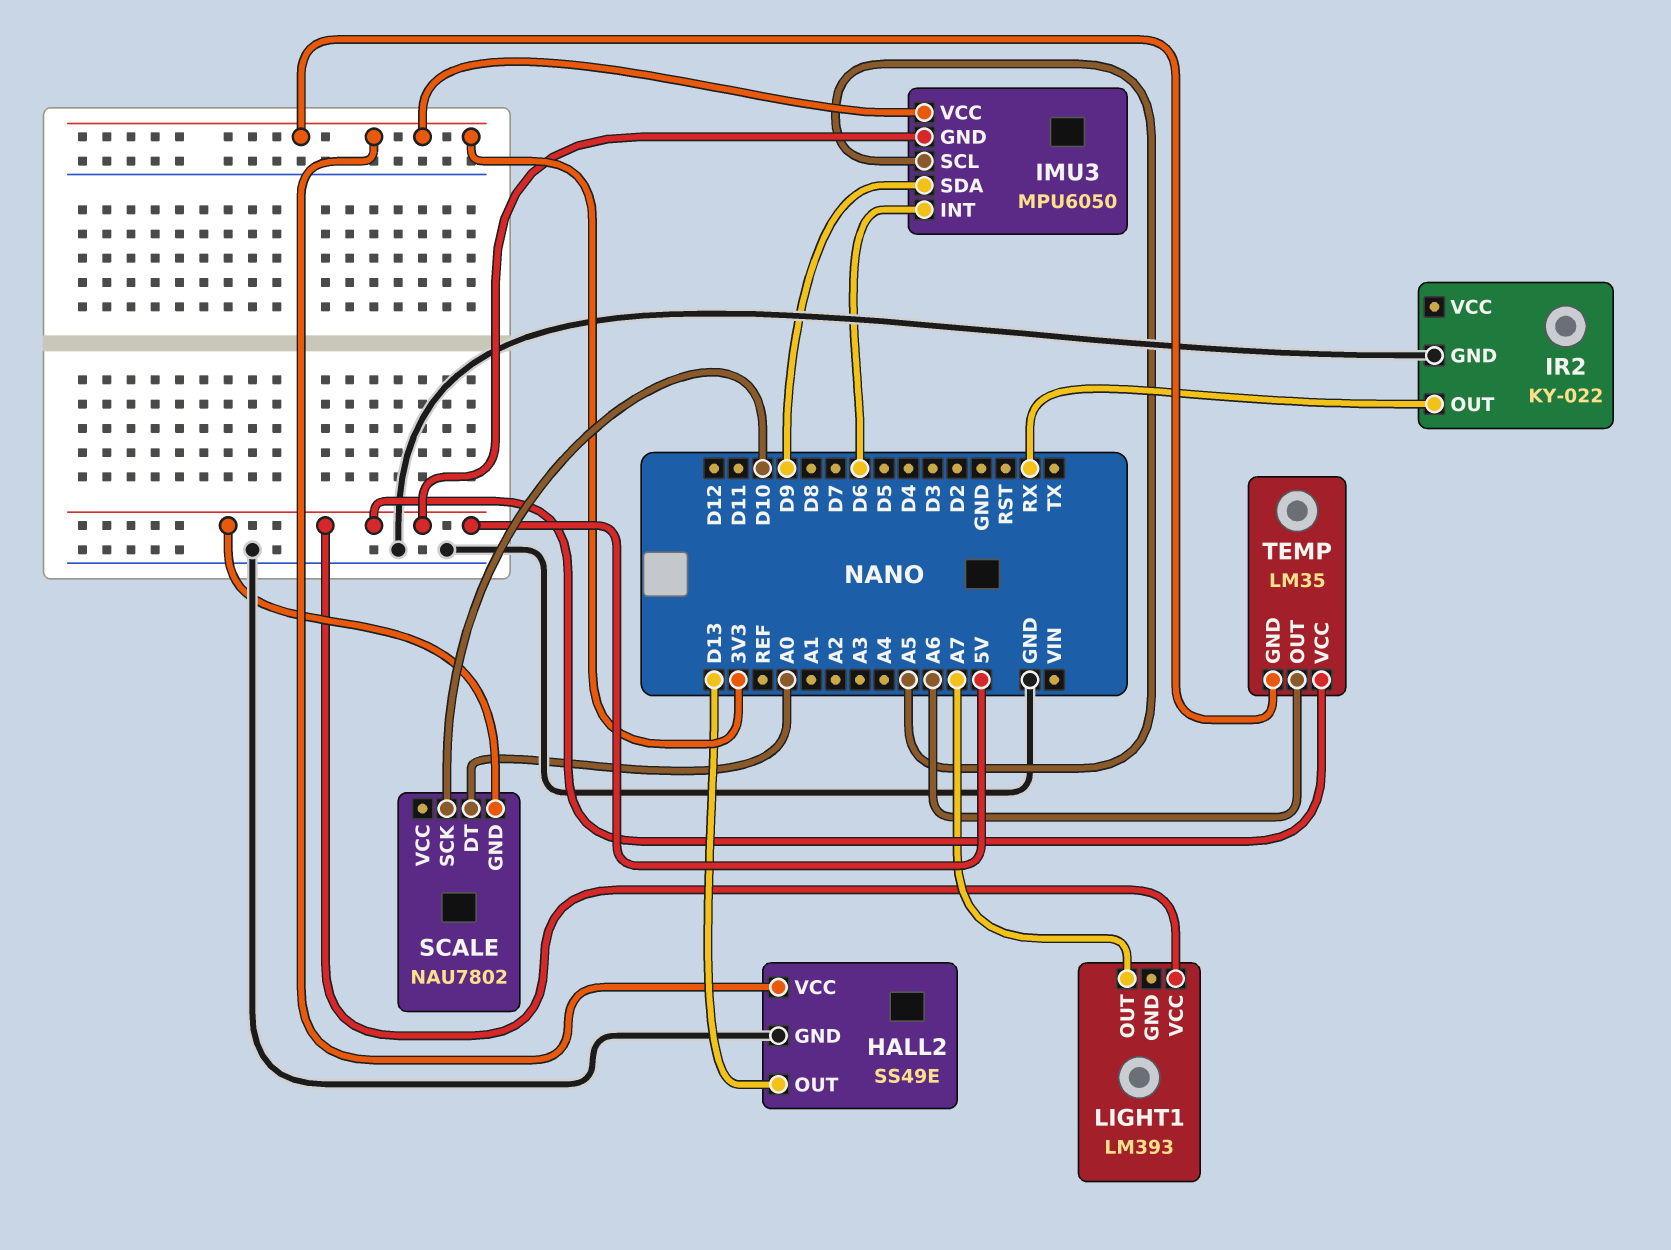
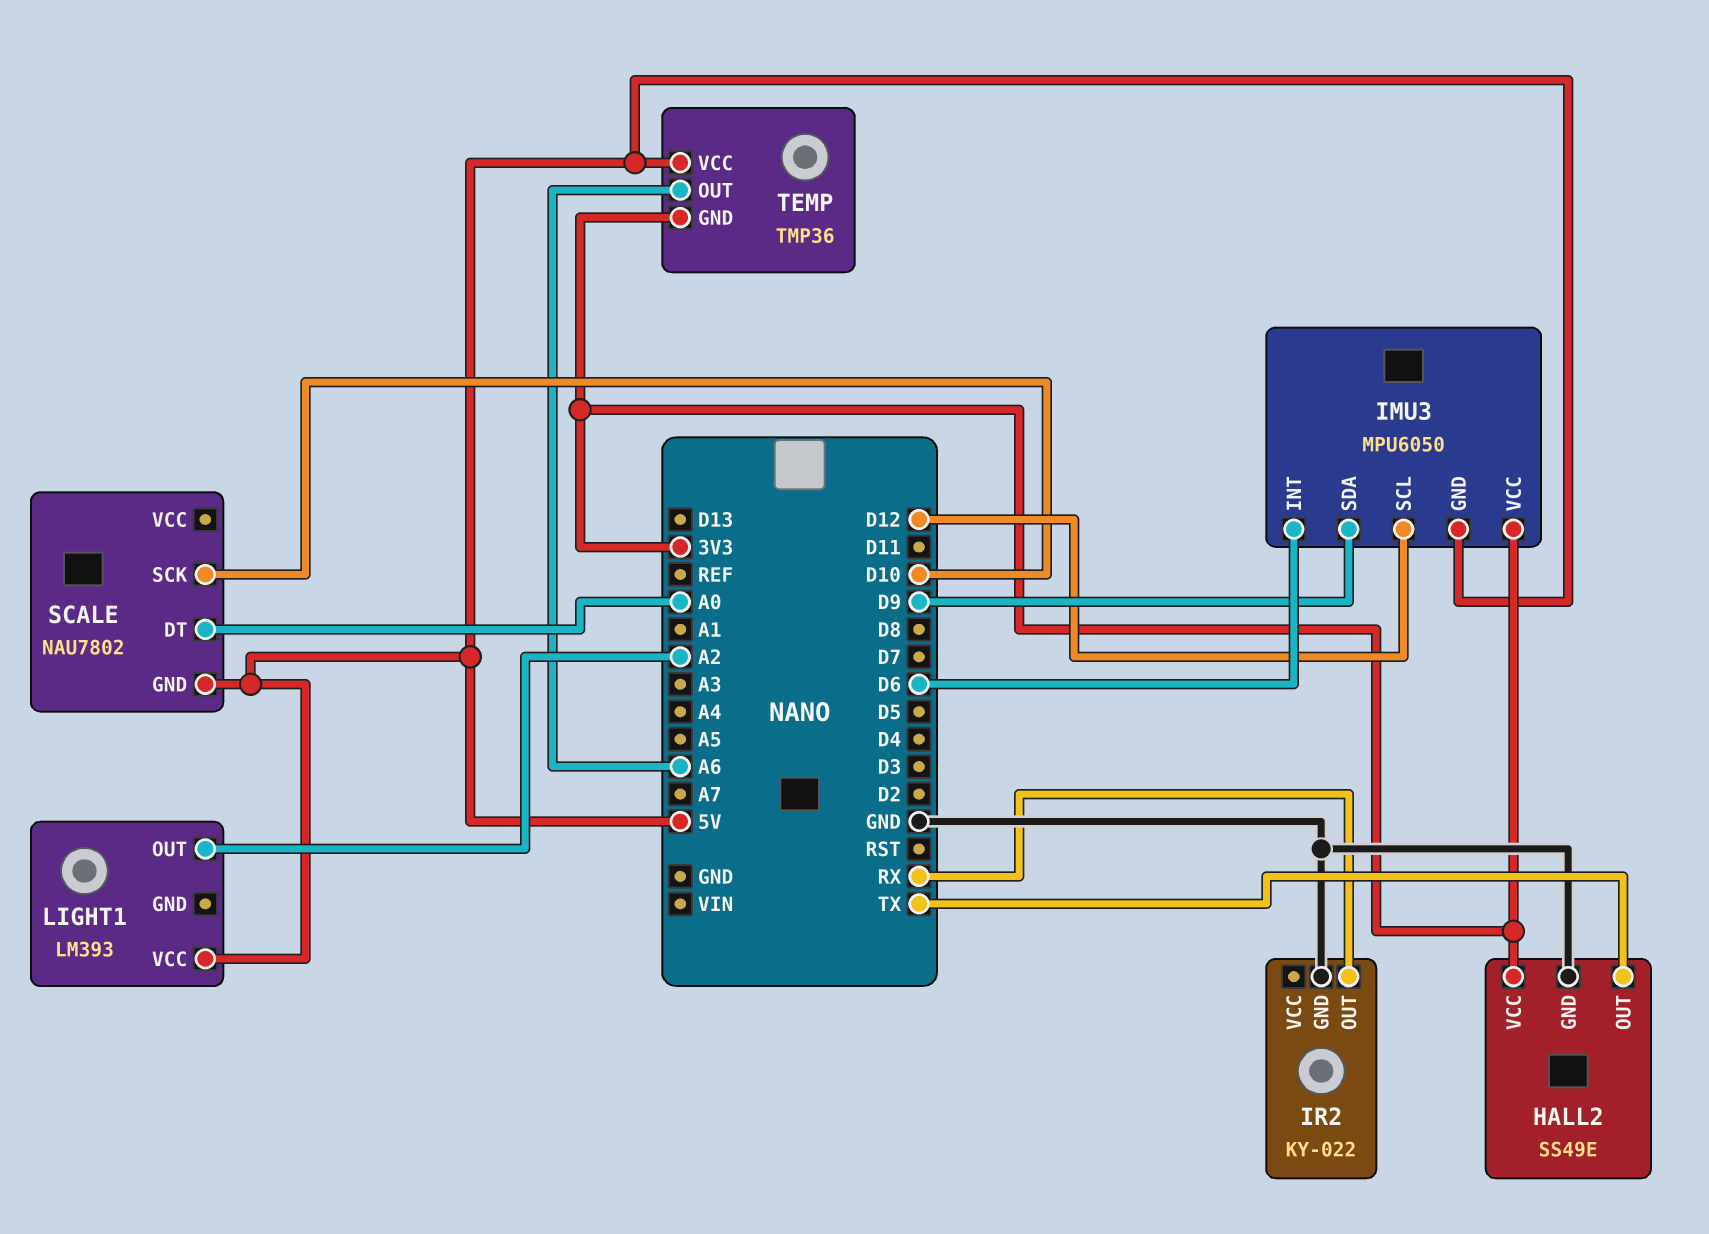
HALL2 pin OUT: D13 -> TX
IMU3 pin SCL: A5 -> D12
LIGHT1 pin OUT: A7 -> A2
TEMP: LM35 -> TMP36

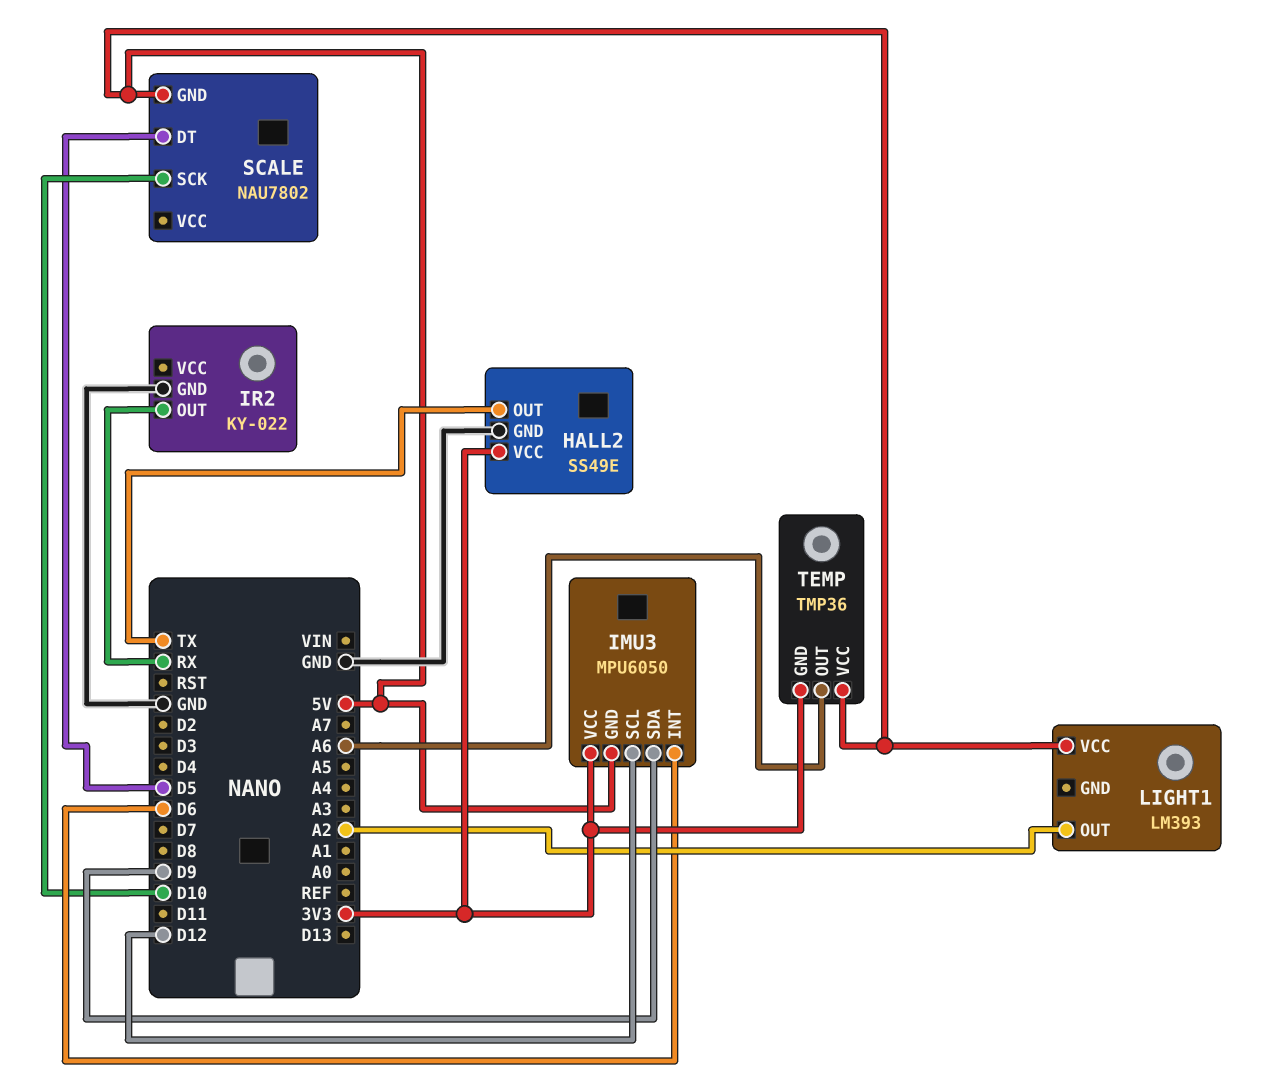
SCALE pin DT: A0 -> D5

